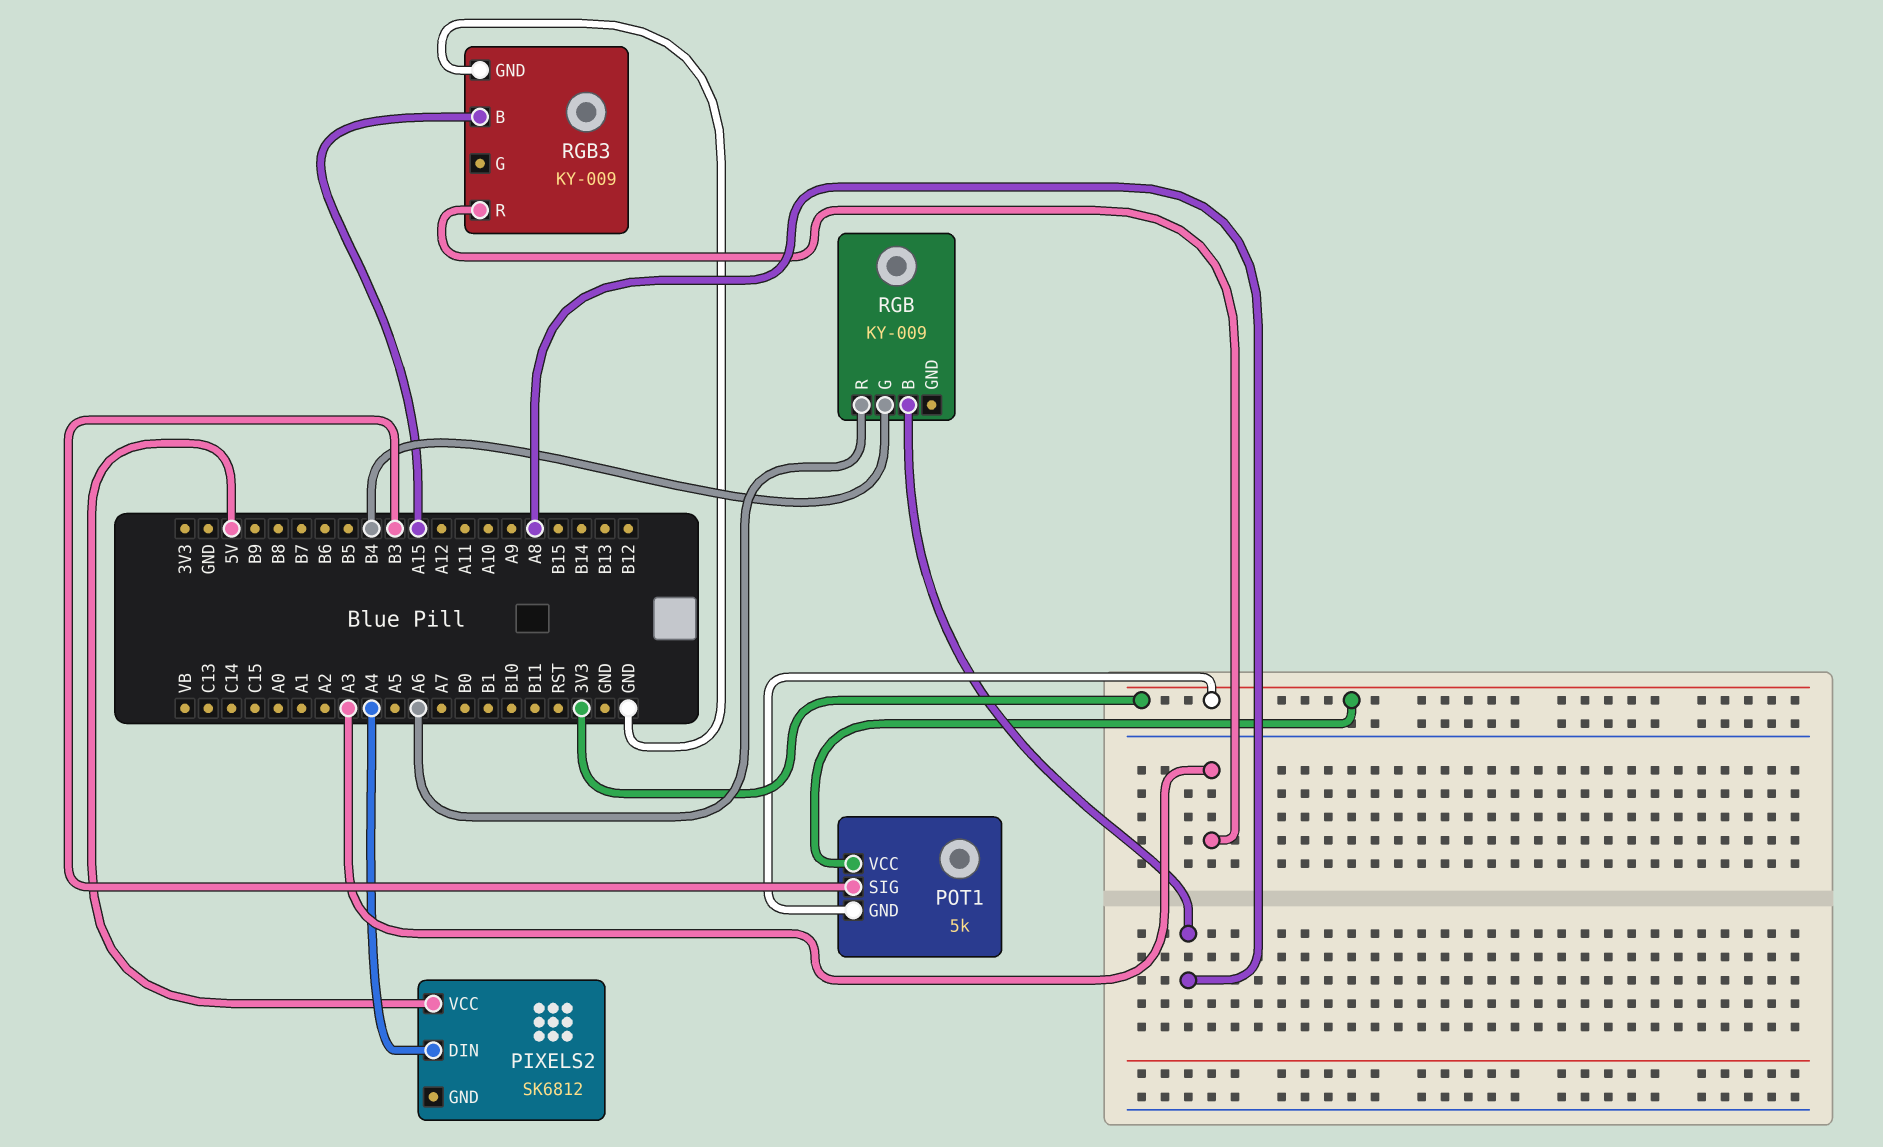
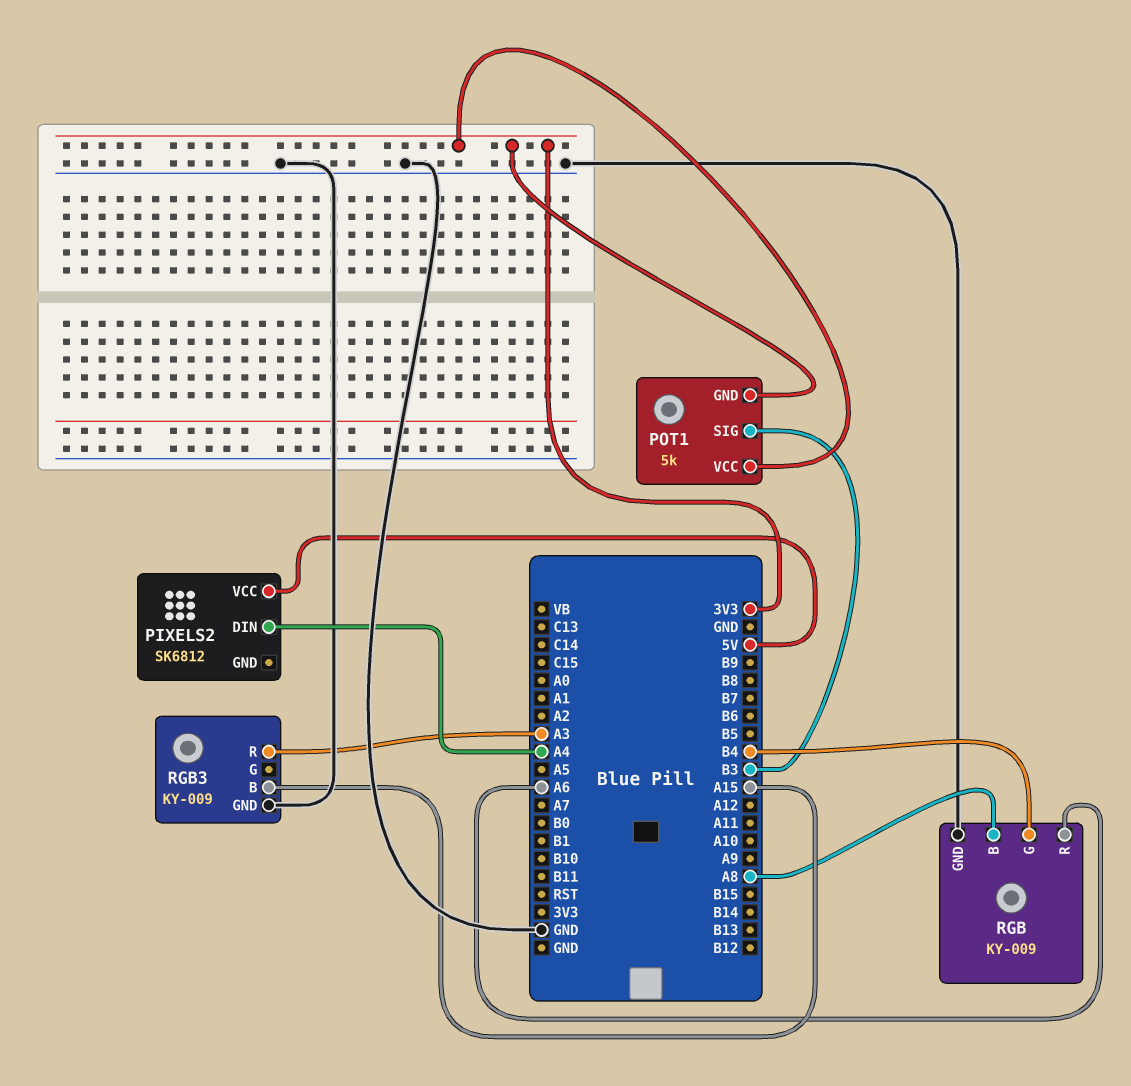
RGB pin GND: none -> GND

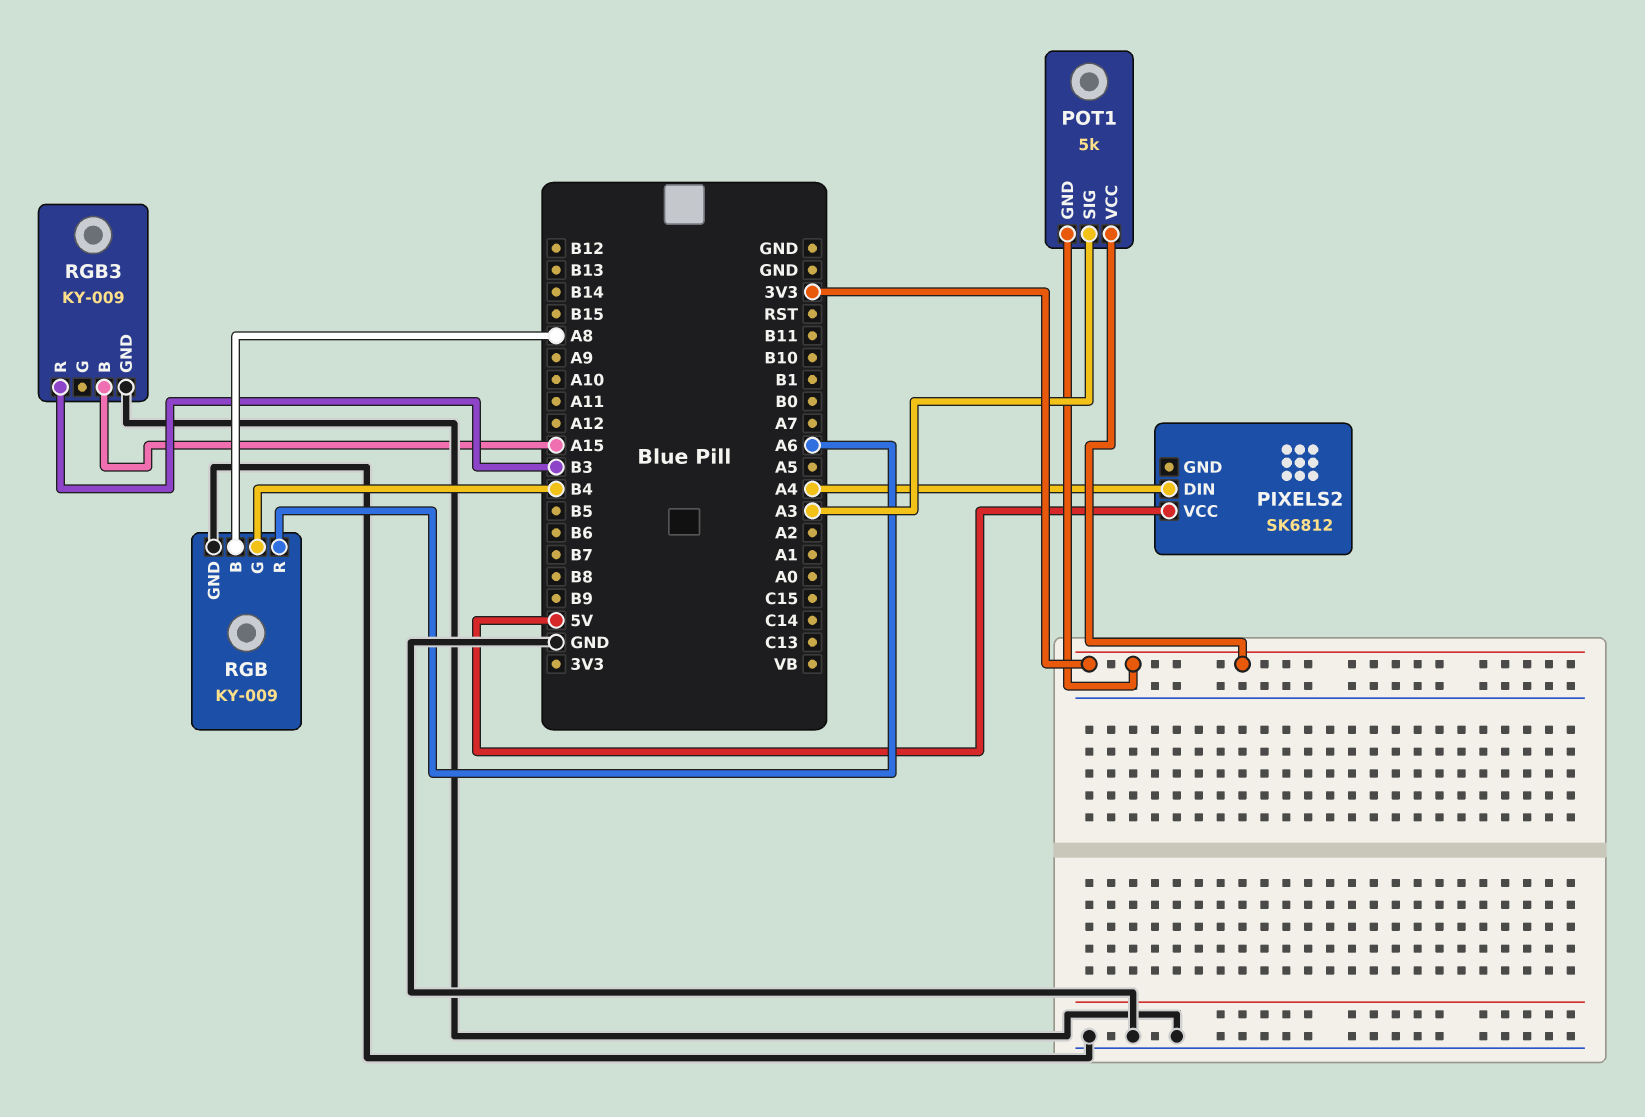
POT1 pin SIG: B3 -> A3
RGB3 pin R: A3 -> B3

